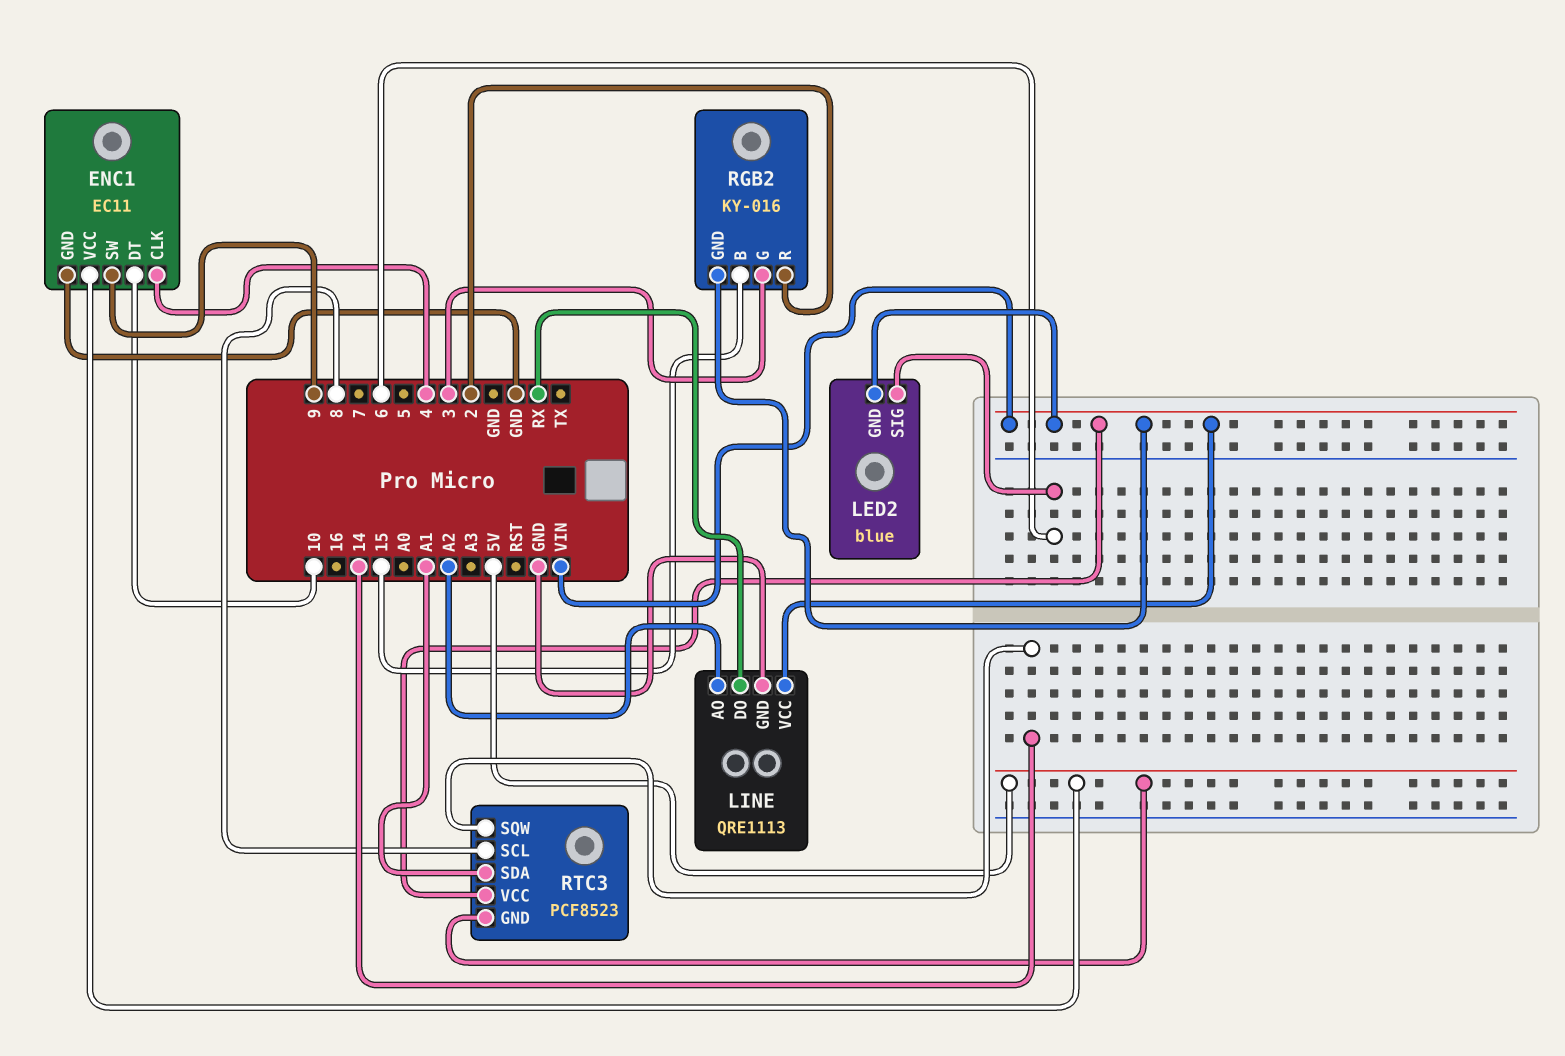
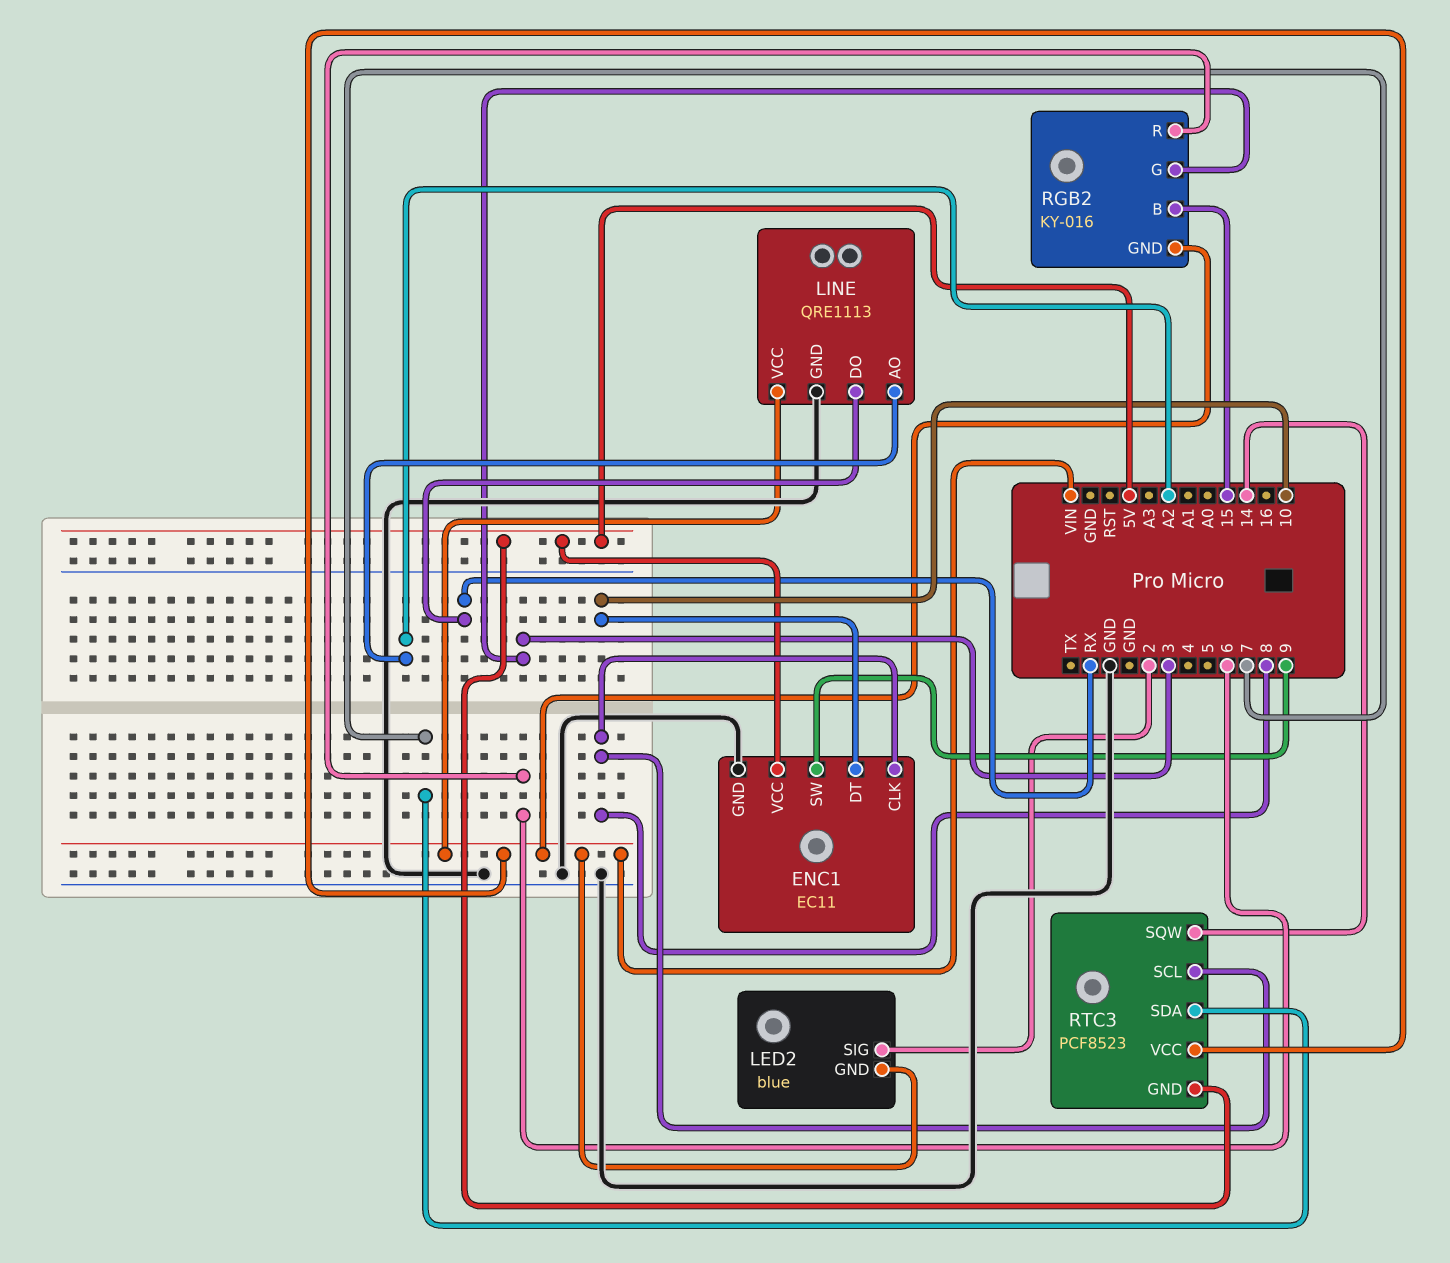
ENC1 pin CLK: 4 -> 8
LED2 pin SIG: 6 -> 2
RGB2 pin R: 2 -> 6
RTC3 pin SDA: A1 -> 7

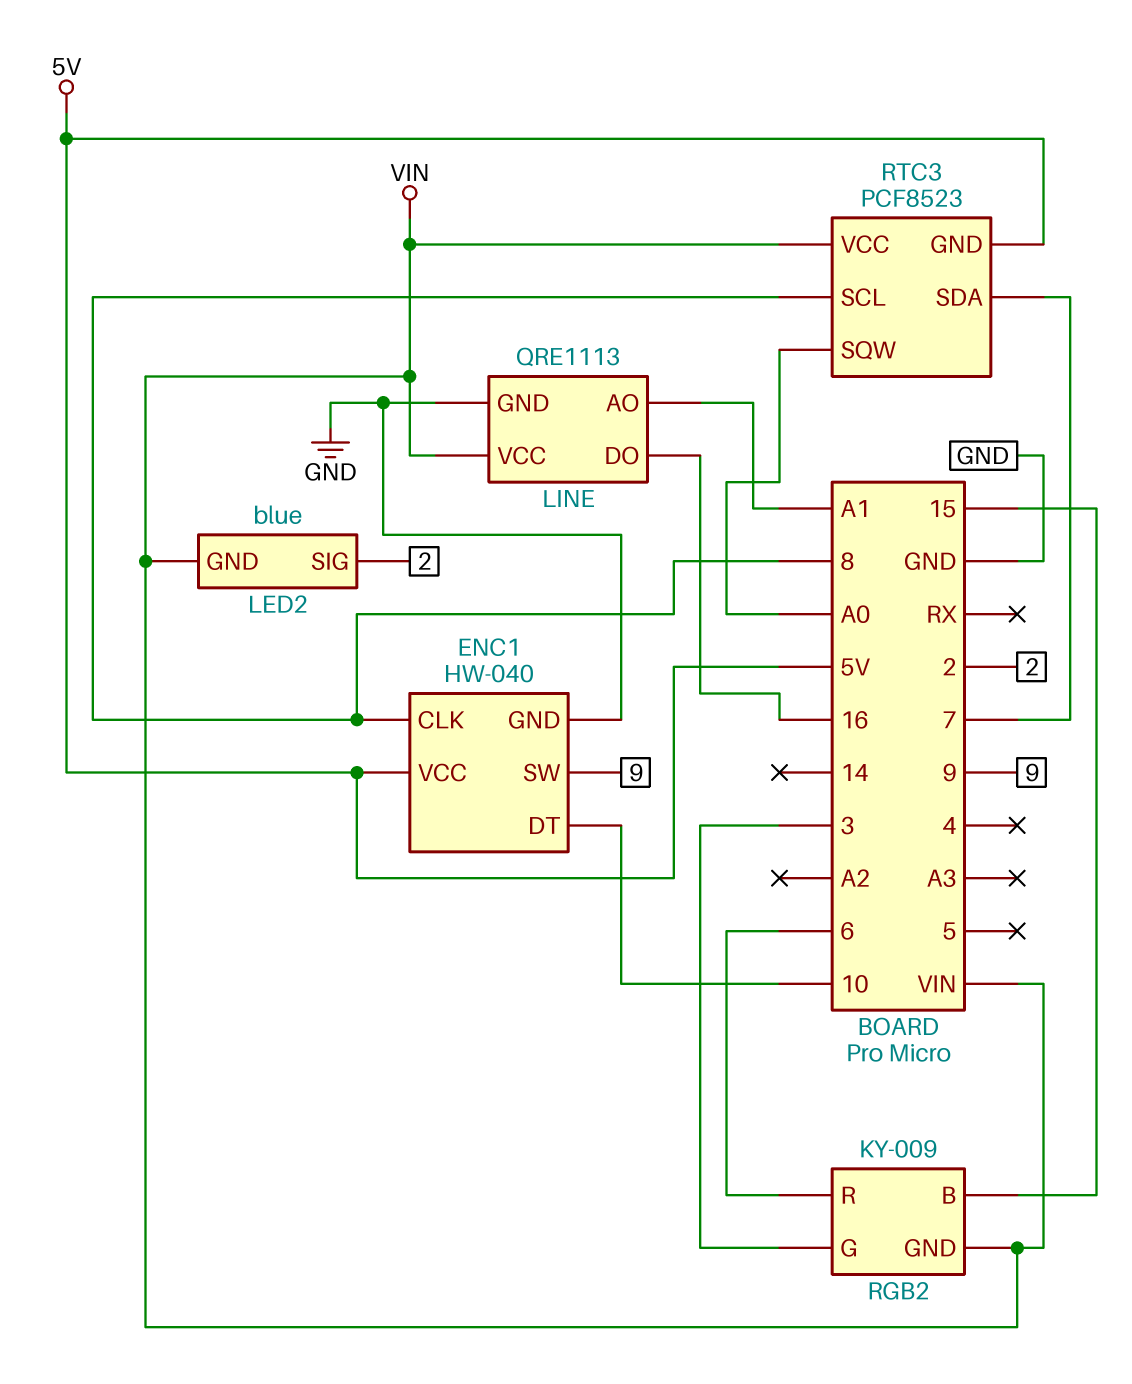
ENC1: EC11 -> HW-040
LINE pin AO: A2 -> A1
LINE pin DO: RX -> 16
RGB2: KY-016 -> KY-009
RTC3 pin SQW: 14 -> A0

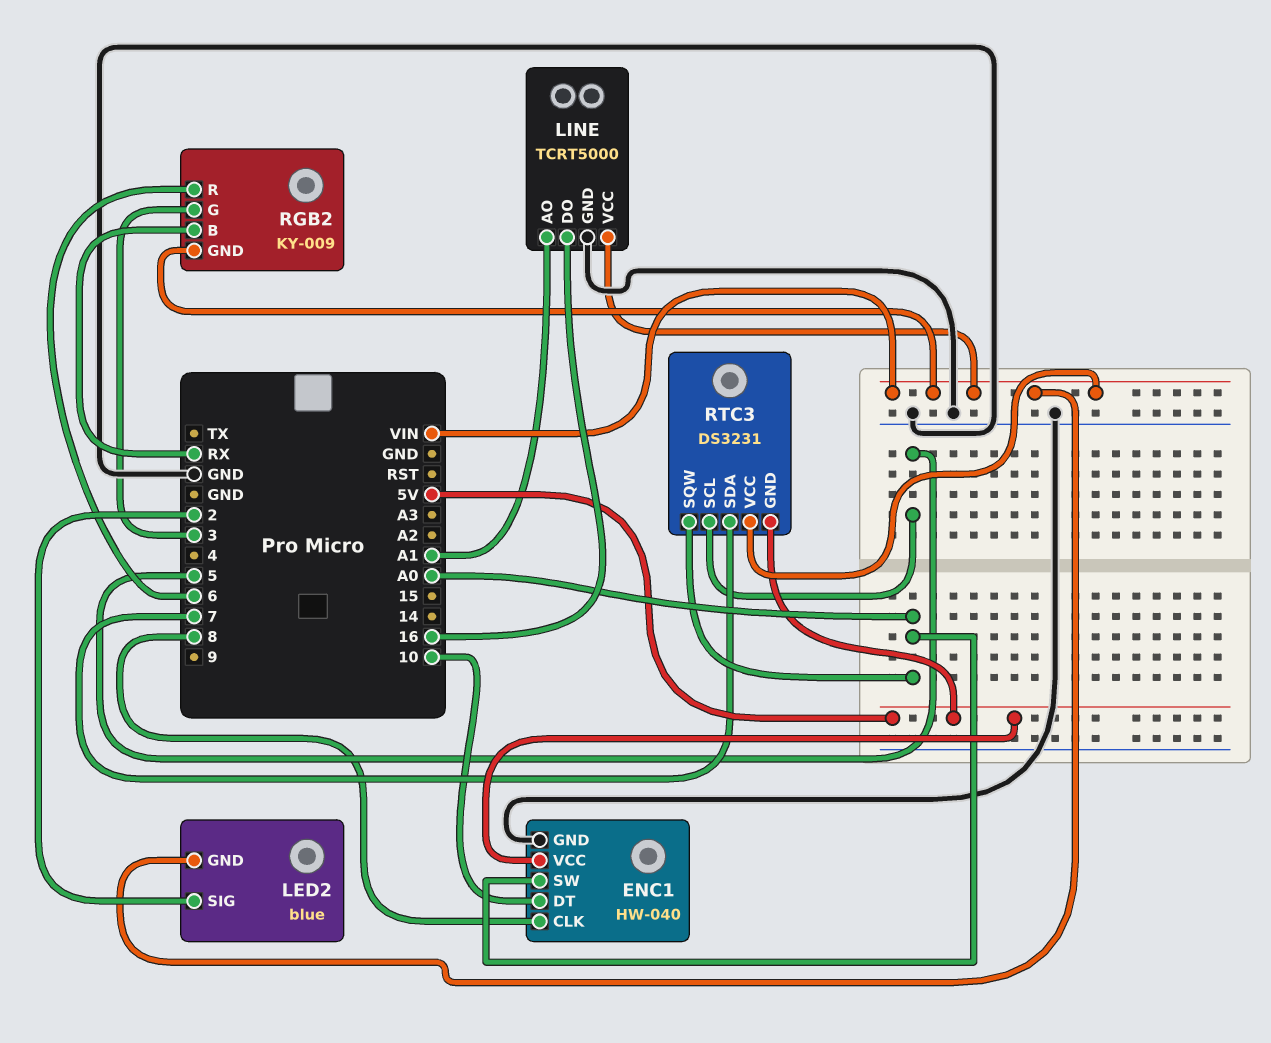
ENC1 pin SW: 9 -> A0
LINE: QRE1113 -> TCRT5000
RGB2 pin B: 15 -> RX
RTC3: PCF8523 -> DS3231
RTC3 pin SCL: 8 -> 5

